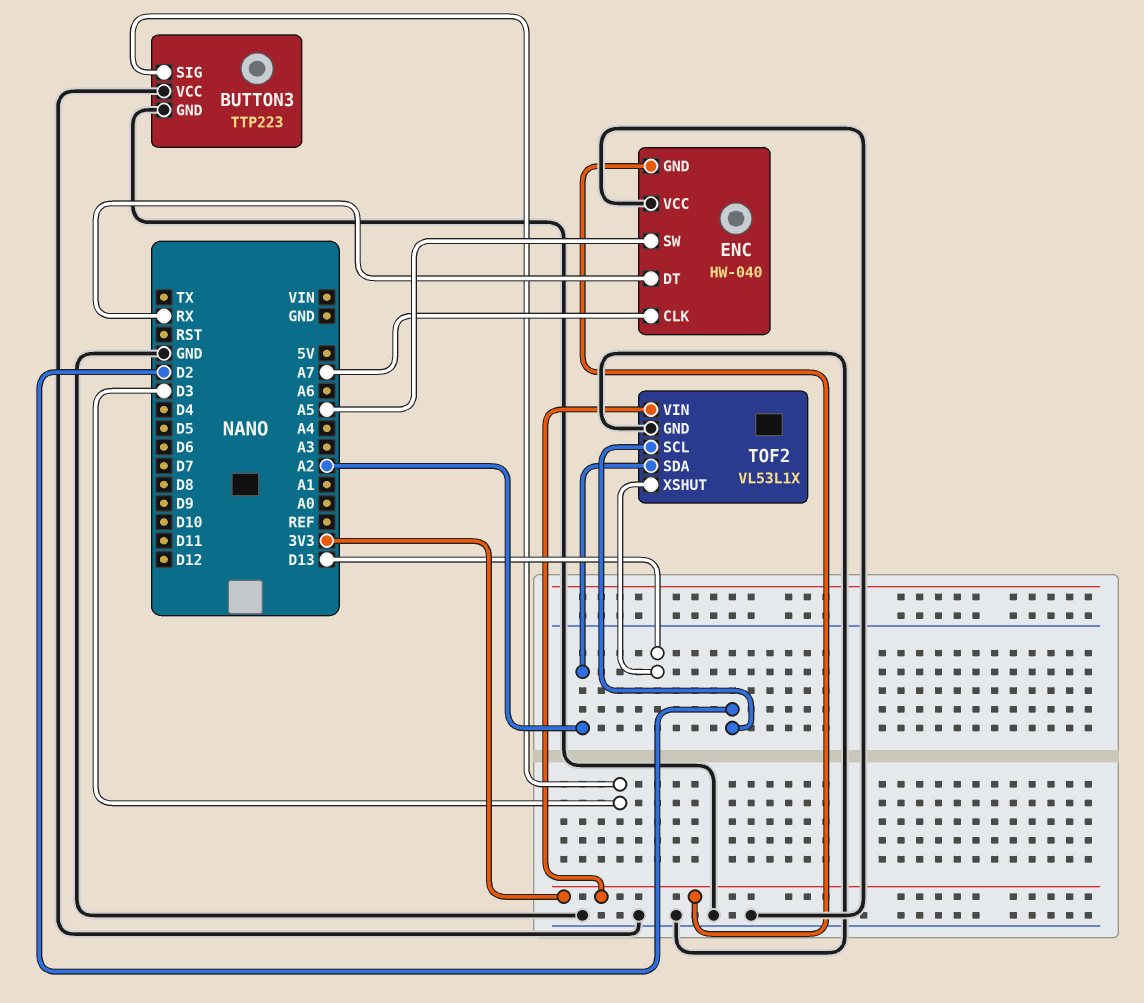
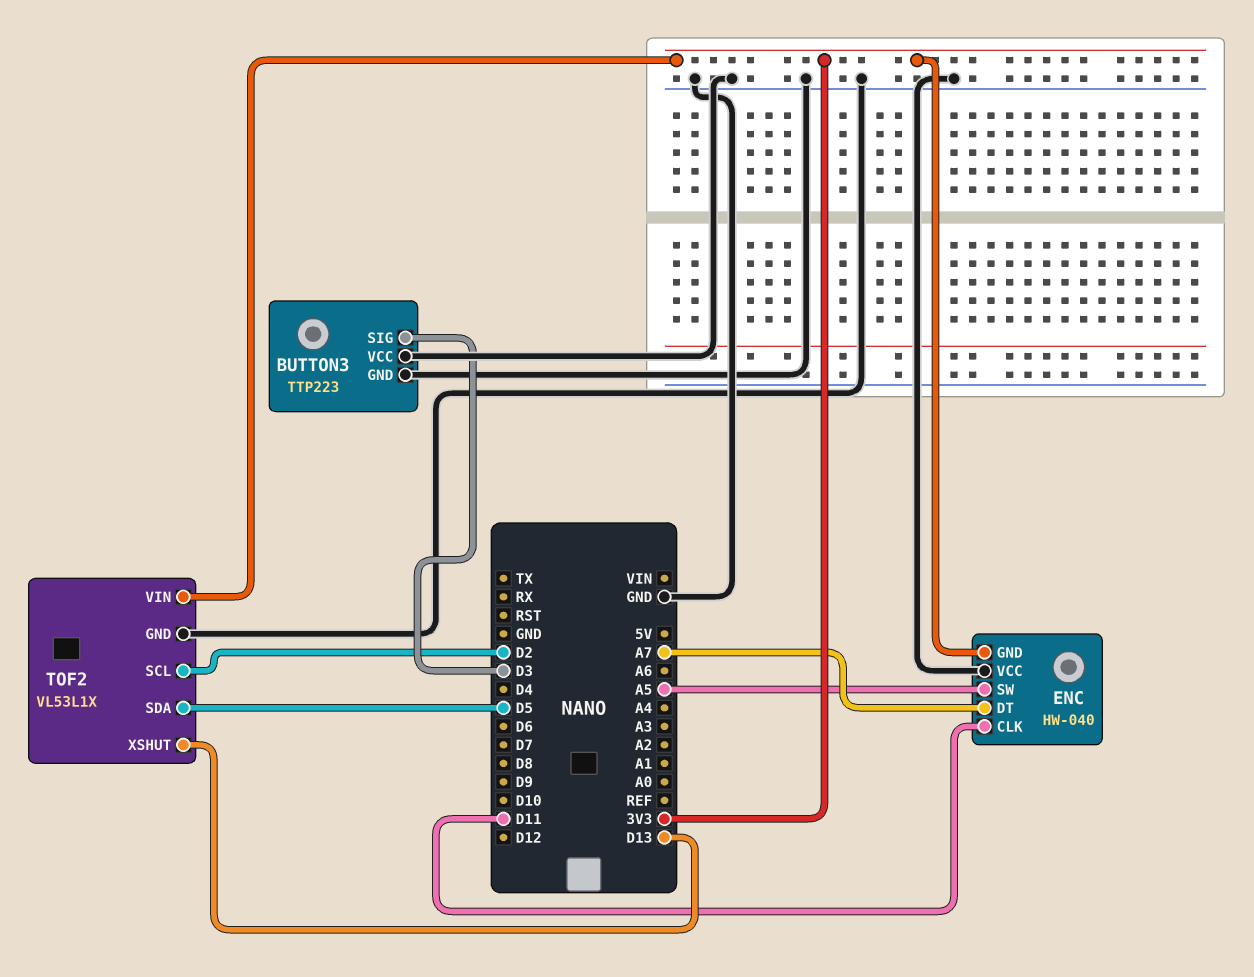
ENC pin CLK: A7 -> D11
ENC pin DT: RX -> A7
TOF2 pin SDA: A2 -> D5

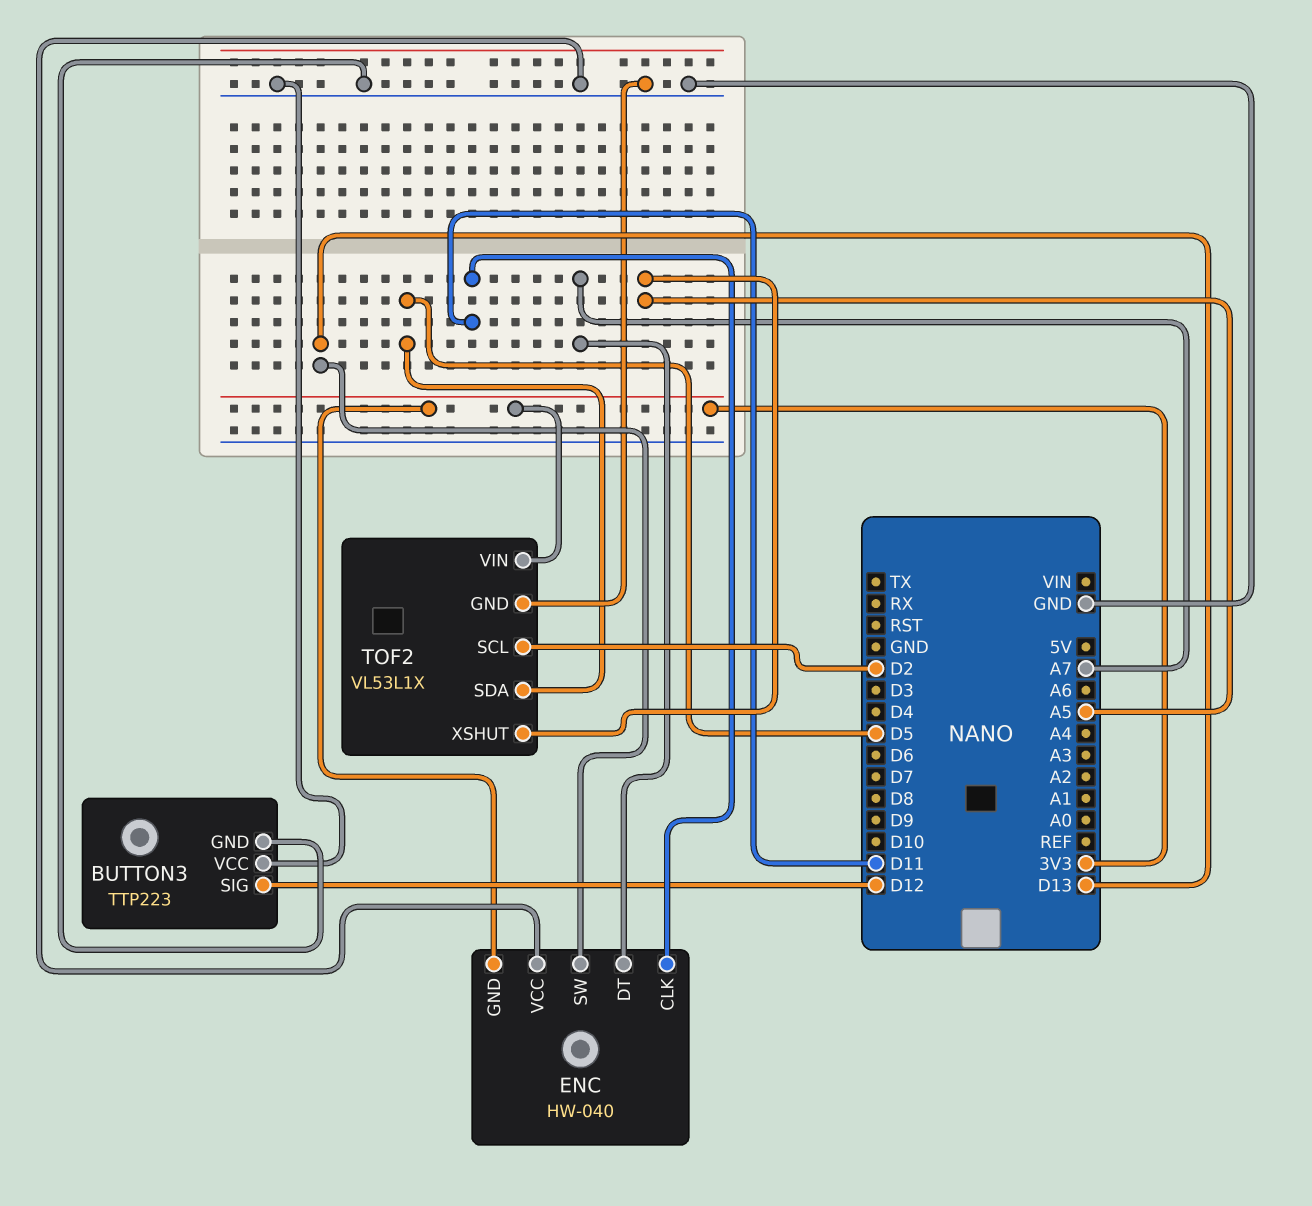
BUTTON3 pin SIG: D3 -> D12
ENC pin SW: A5 -> D13
TOF2 pin XSHUT: D13 -> A5

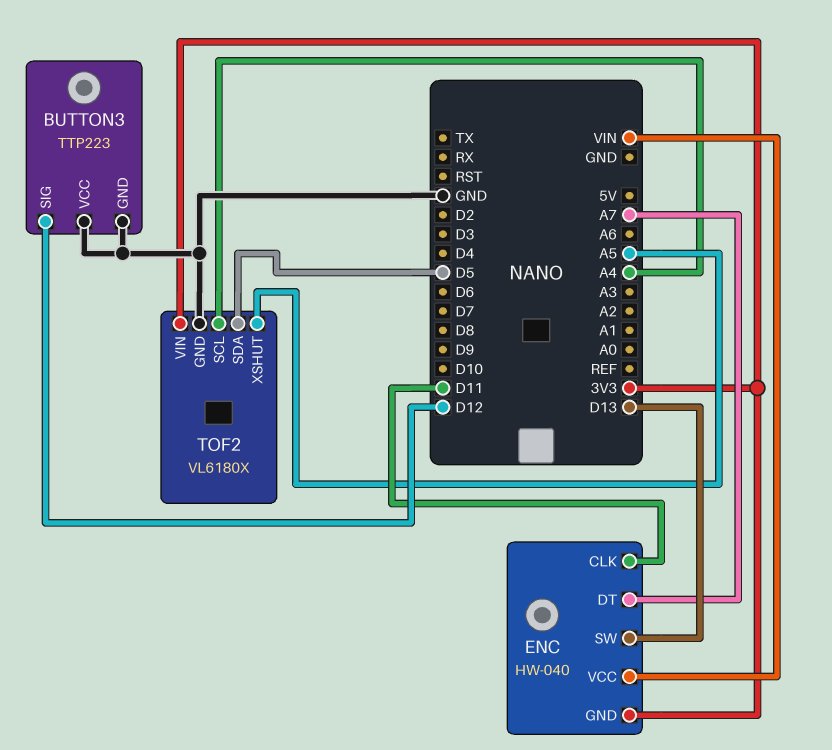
ENC pin VCC: GND -> VIN
TOF2: VL53L1X -> VL6180X
TOF2 pin SCL: D2 -> A4

